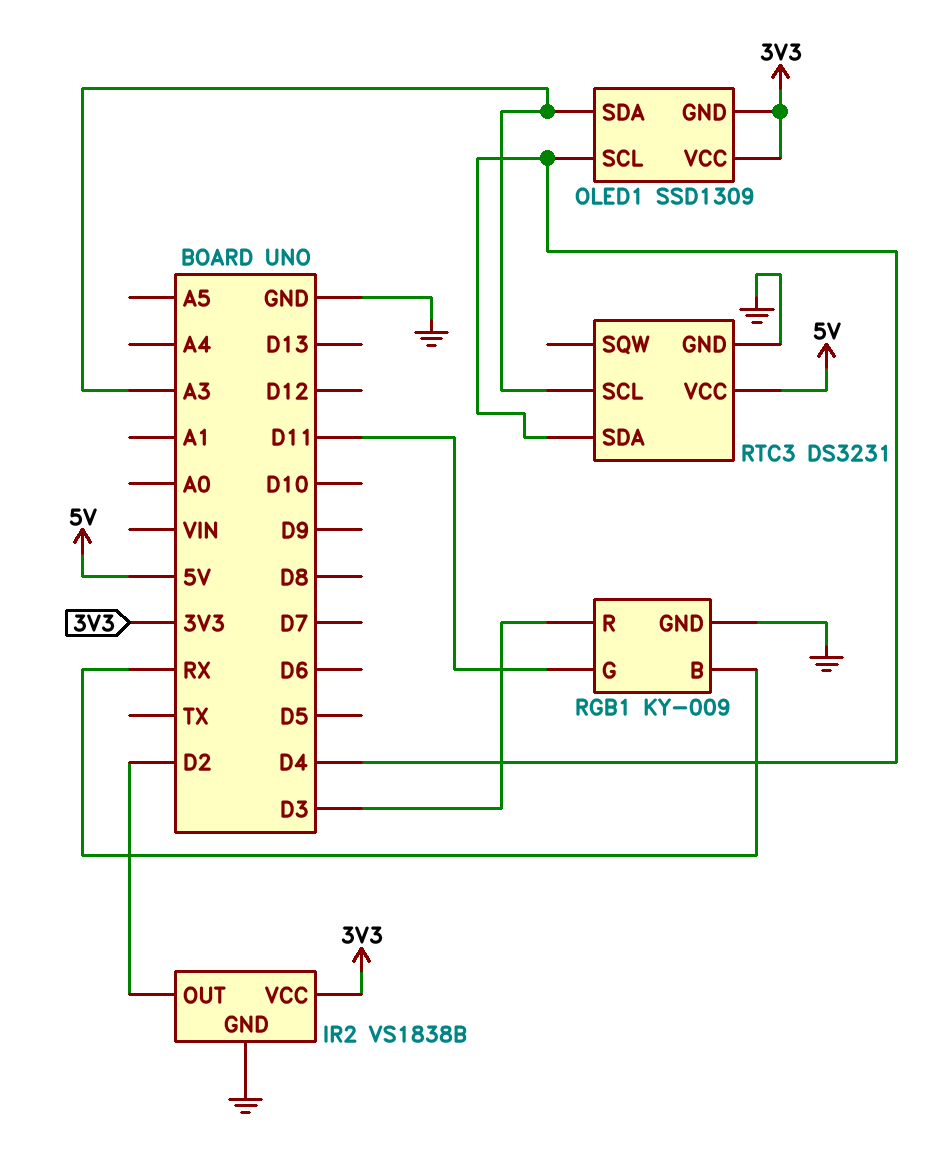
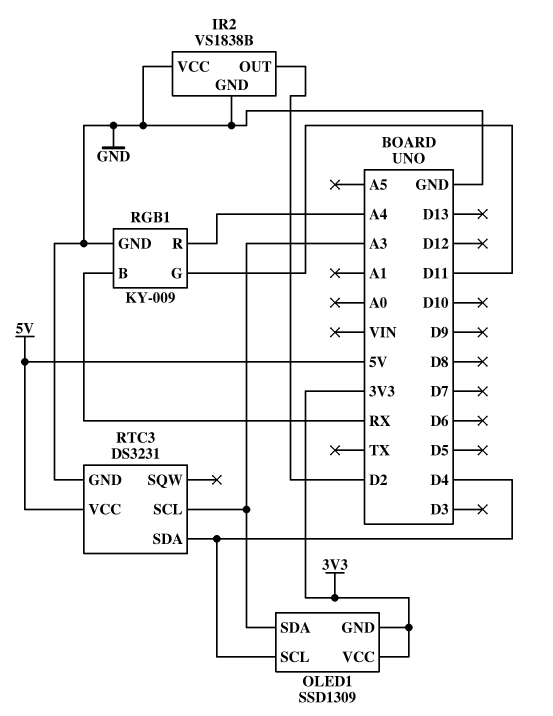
IR2 pin VCC: 3V3 -> GND
RGB1 pin R: D3 -> A4

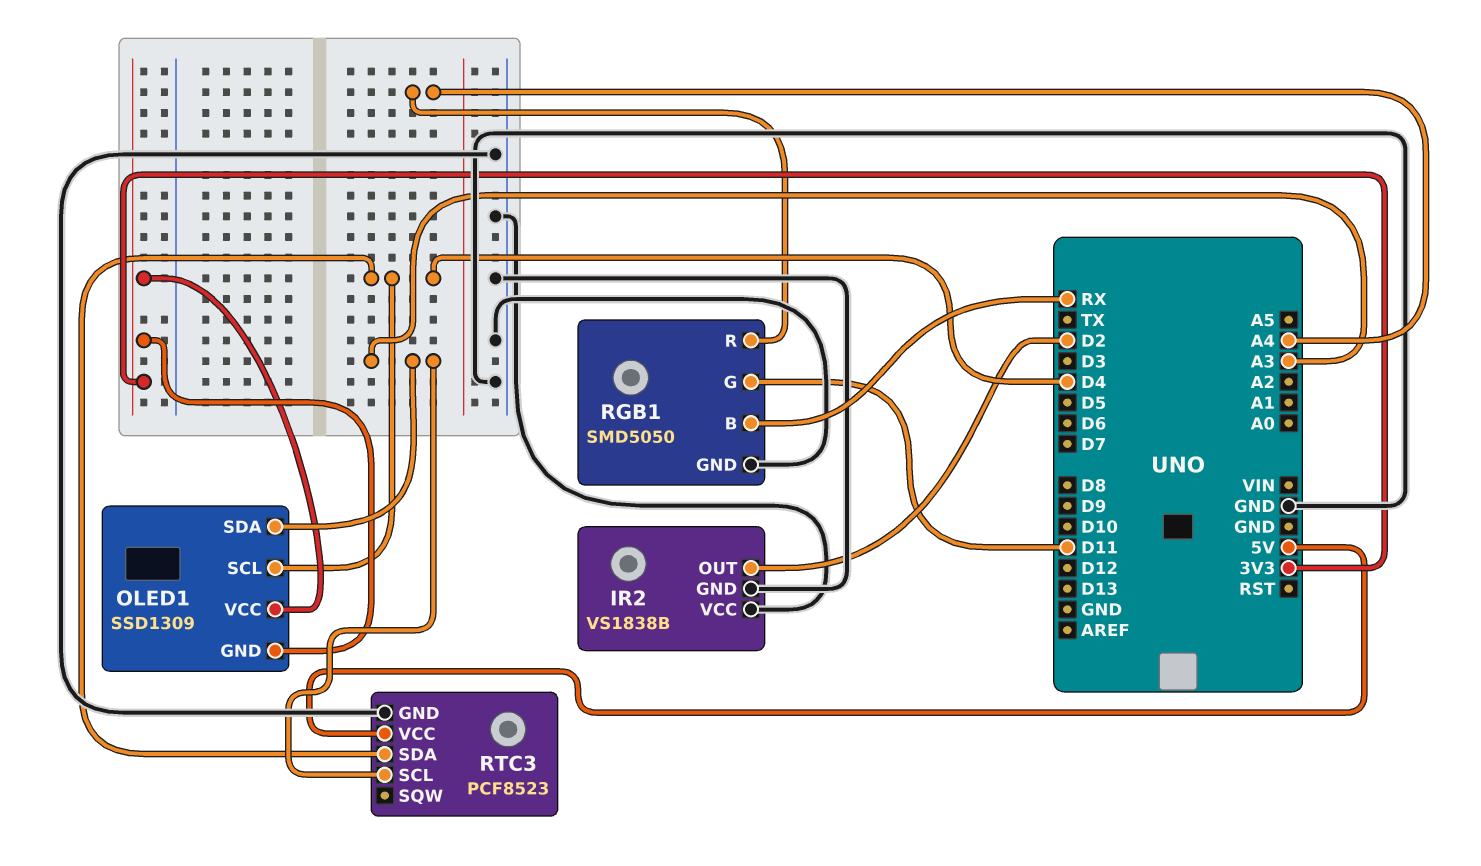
RGB1: KY-009 -> SMD5050
RTC3: DS3231 -> PCF8523

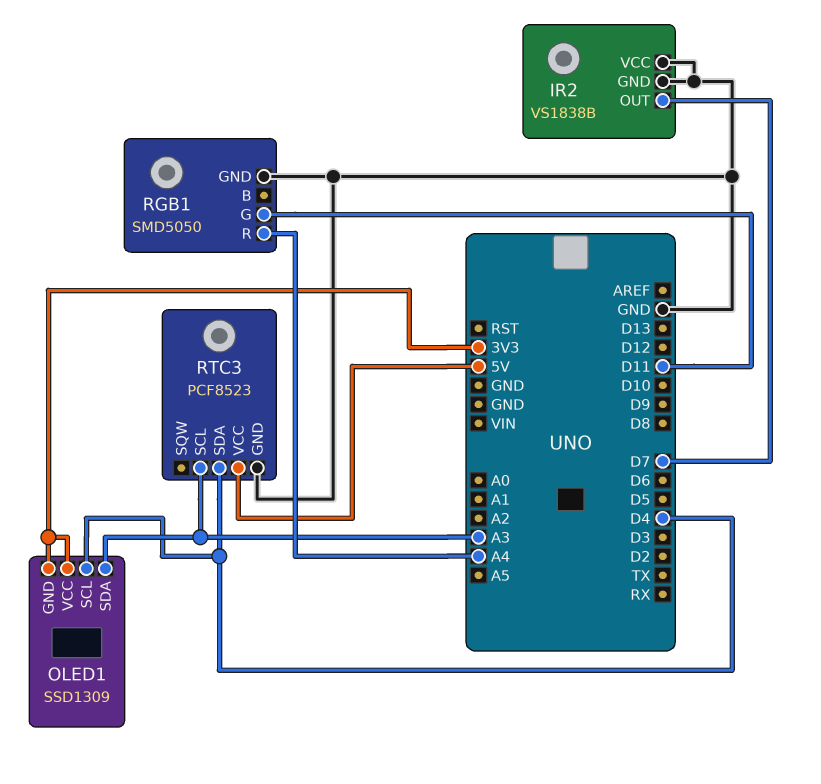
IR2 pin OUT: D2 -> D7
RGB1 pin B: RX -> none

